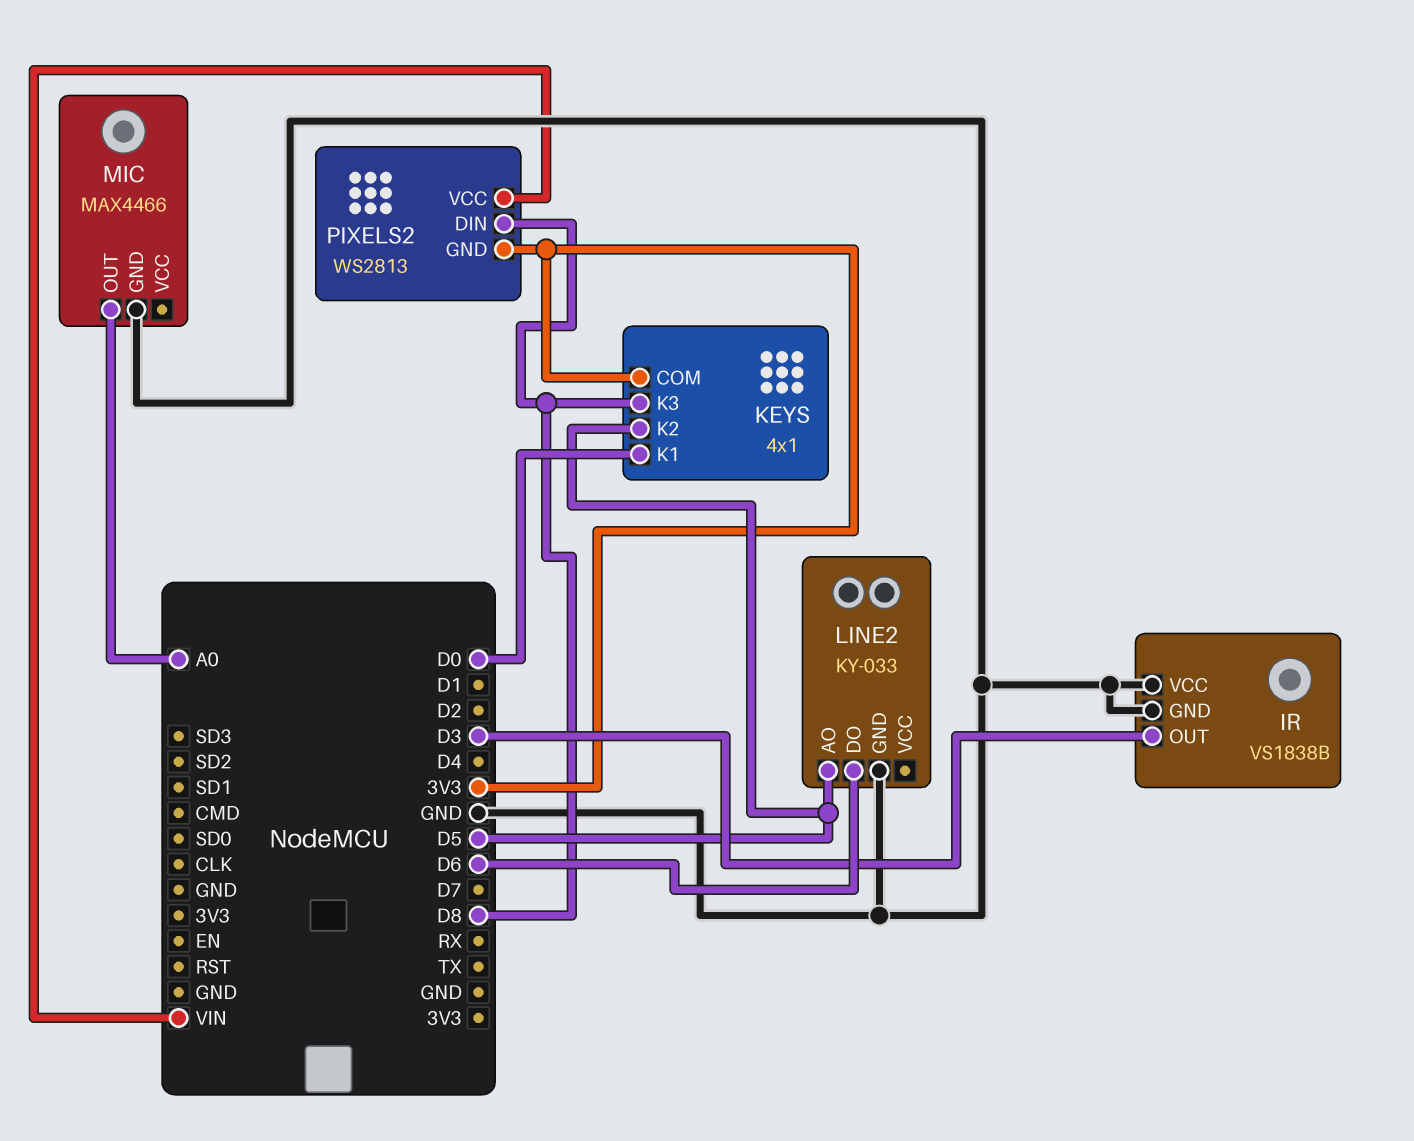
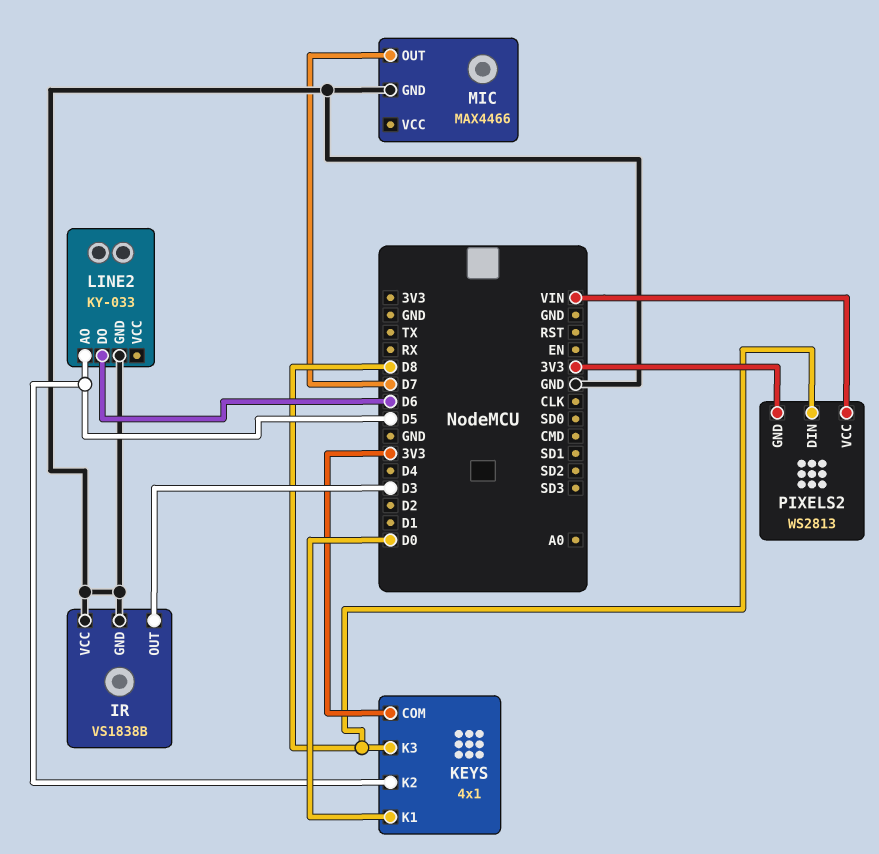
MIC pin OUT: A0 -> D7

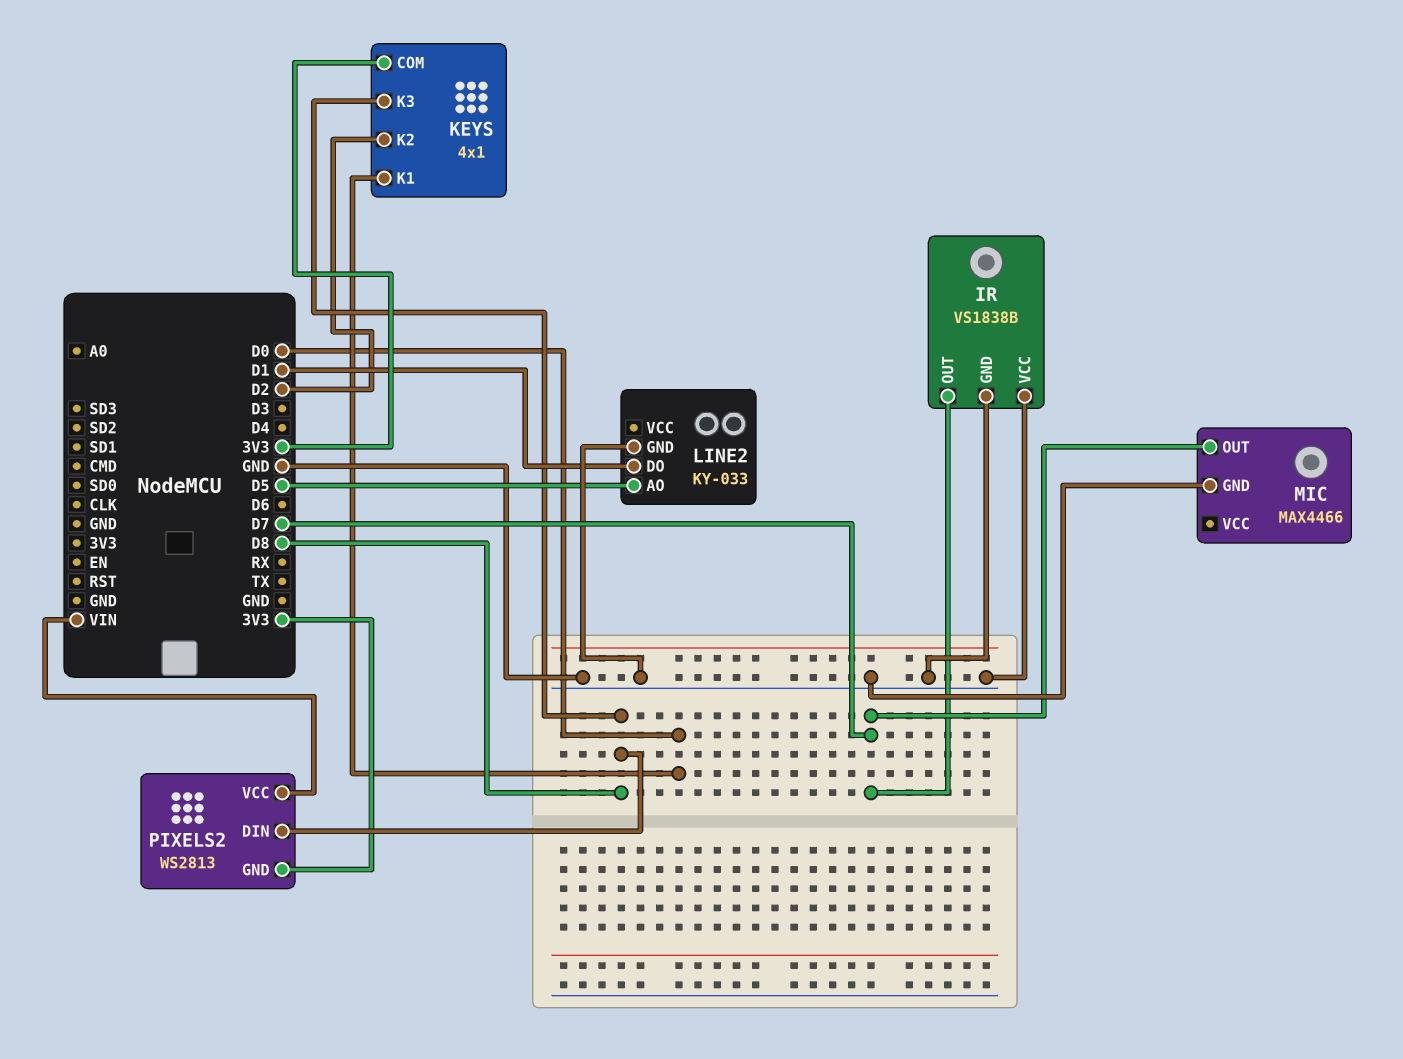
IR pin OUT: D3 -> D7
KEYS pin K2: D5 -> D2
LINE2 pin DO: D6 -> D1

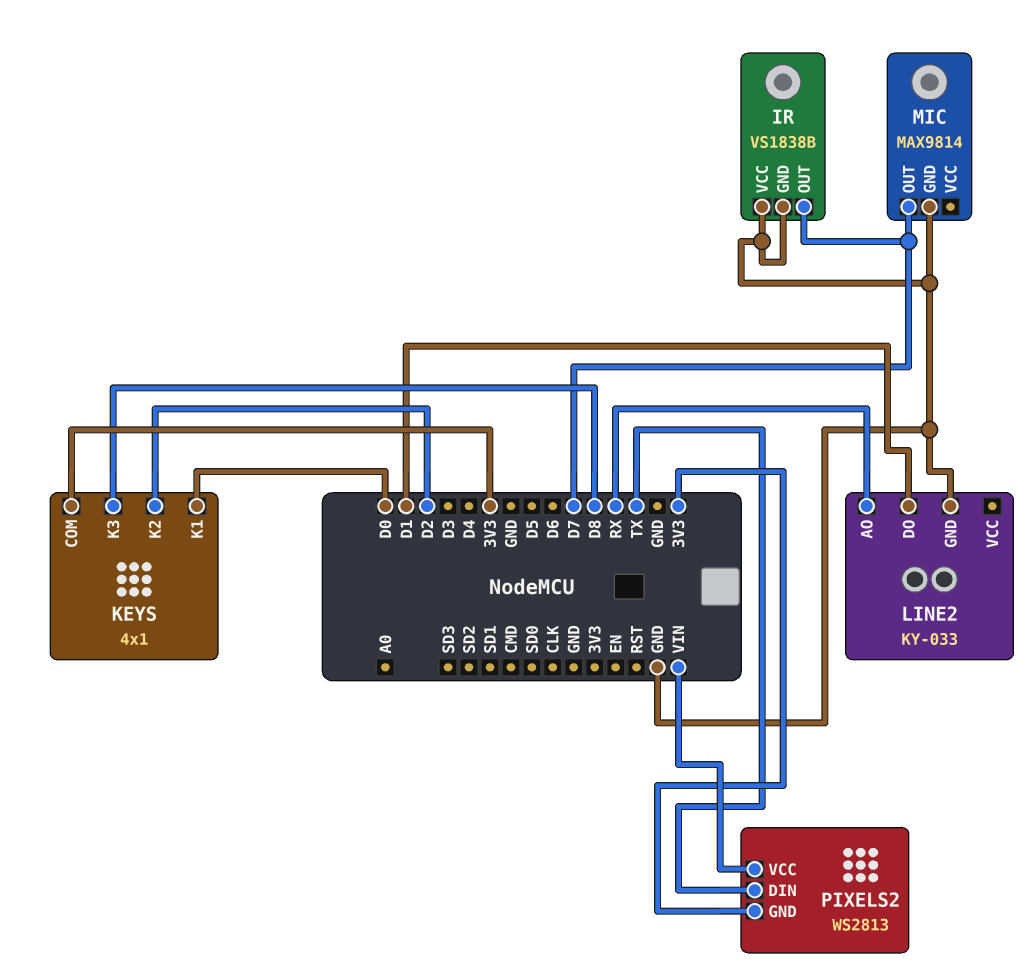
LINE2 pin AO: D5 -> RX
MIC: MAX4466 -> MAX9814
PIXELS2 pin DIN: D8 -> TX

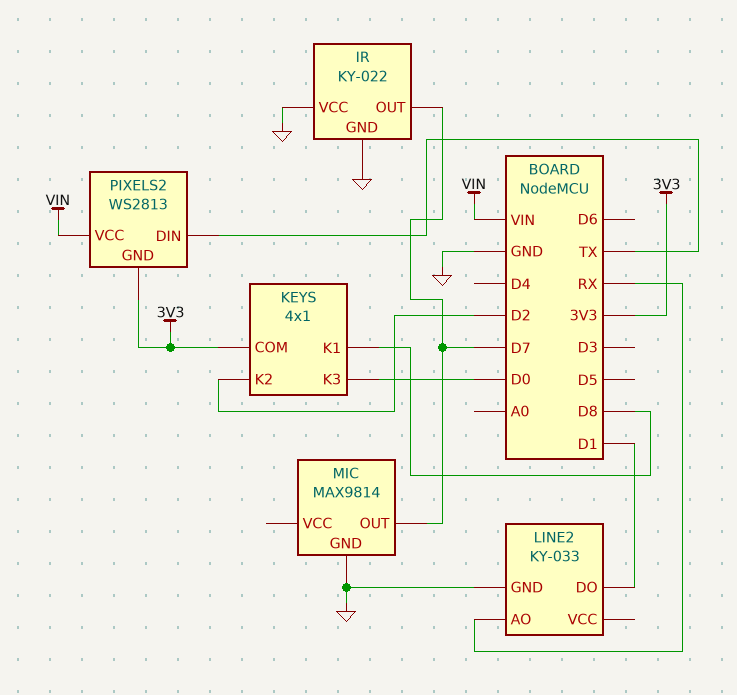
IR: VS1838B -> KY-022
KEYS pin K1: D0 -> D8
KEYS pin K3: D8 -> D0

